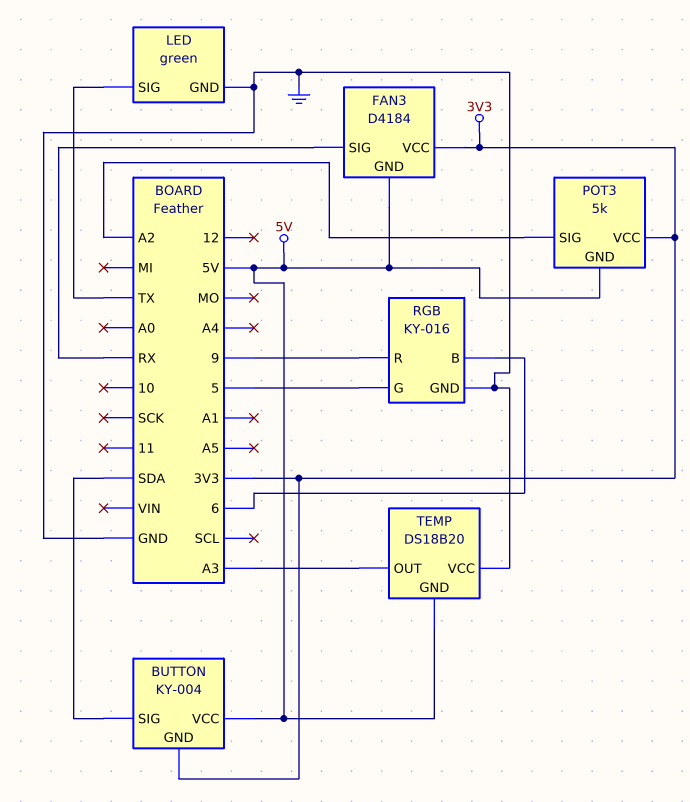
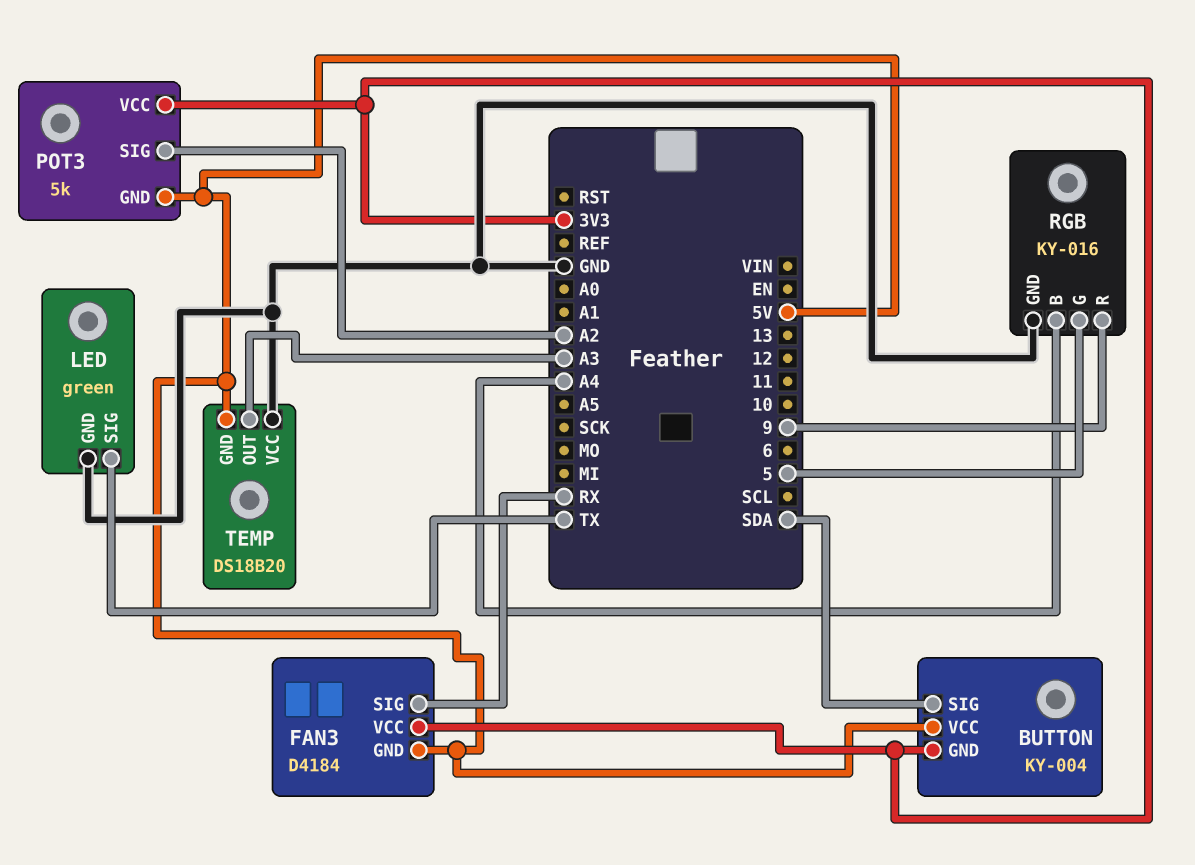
RGB pin B: 6 -> A4

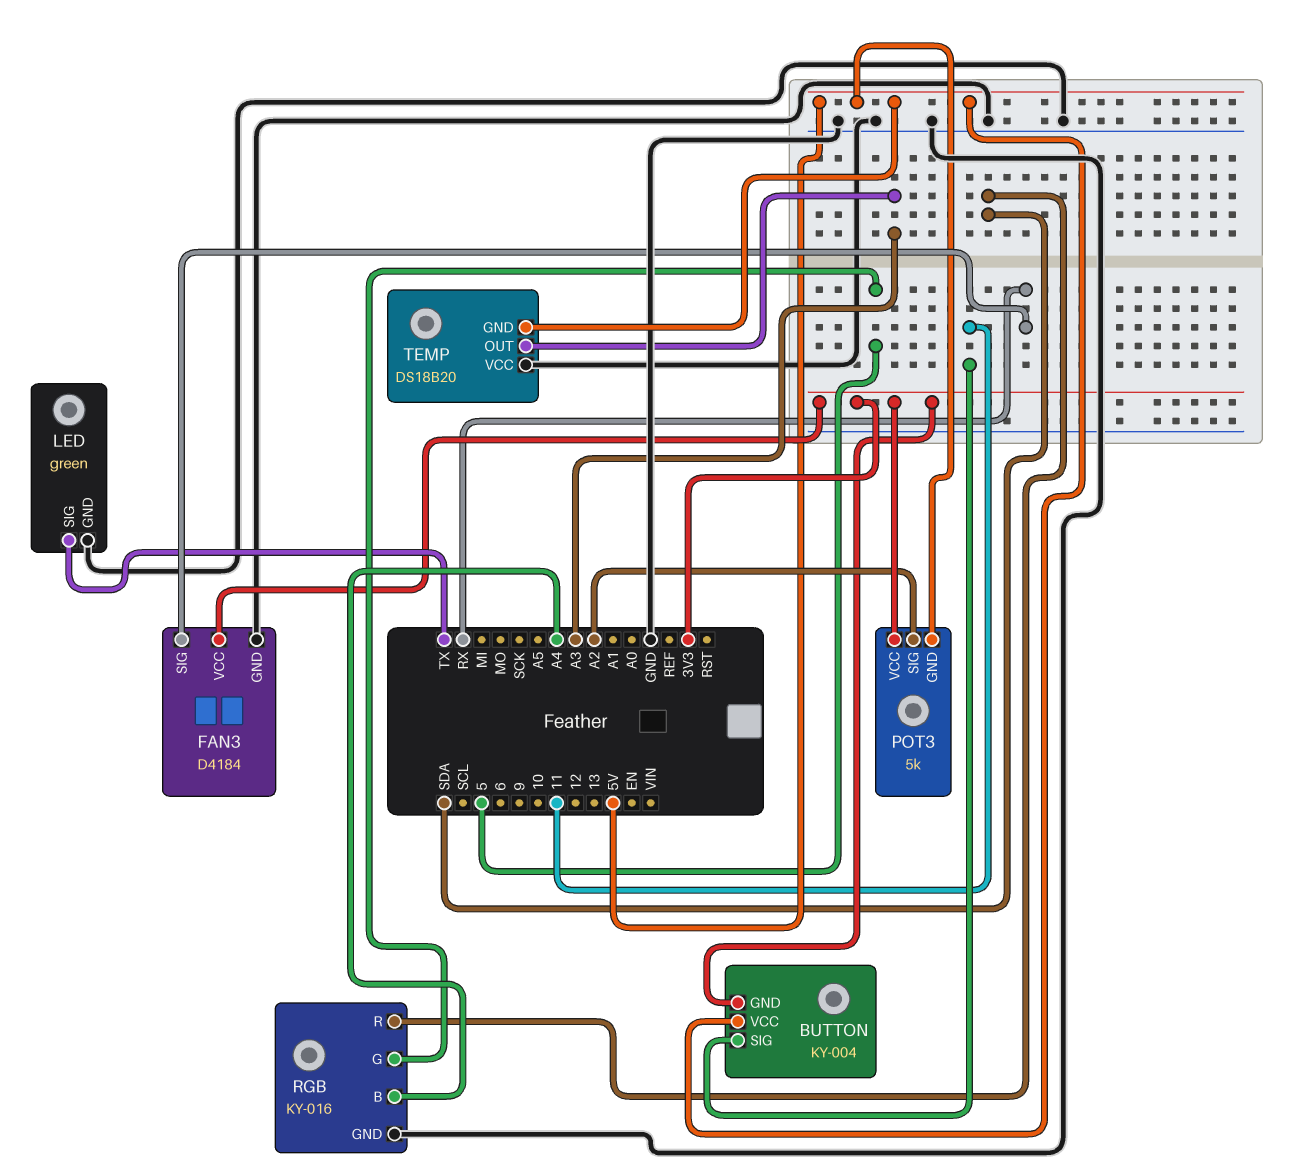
BUTTON pin SIG: SDA -> 11
FAN3 pin GND: 5V -> GND
RGB pin R: 9 -> SDA

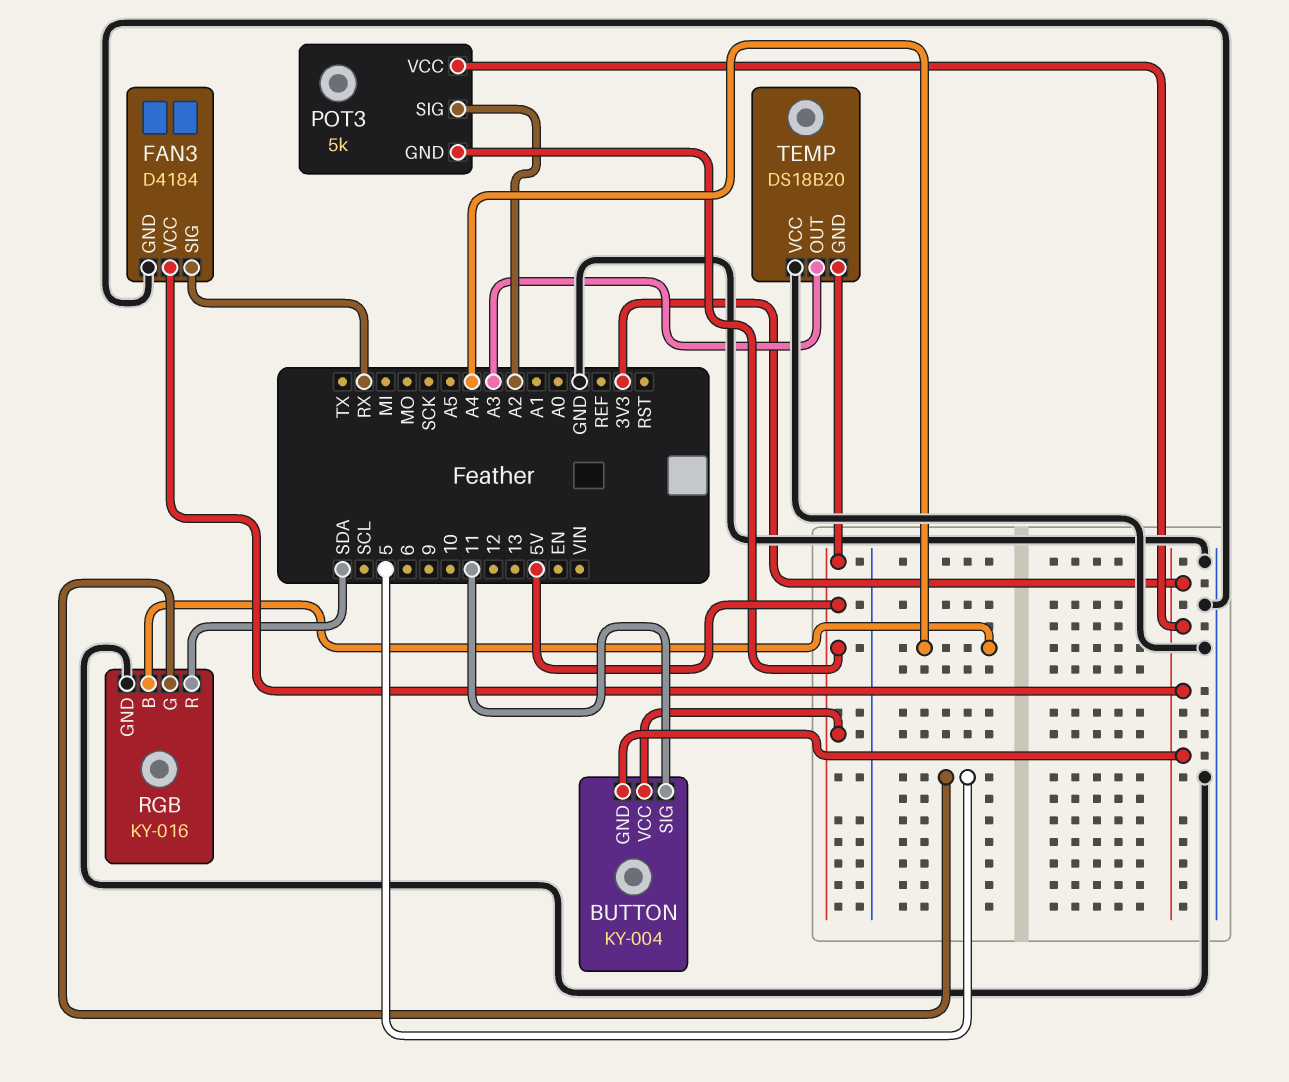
LED: green -> none
LED pin GND: GND -> none
LED pin SIG: TX -> none

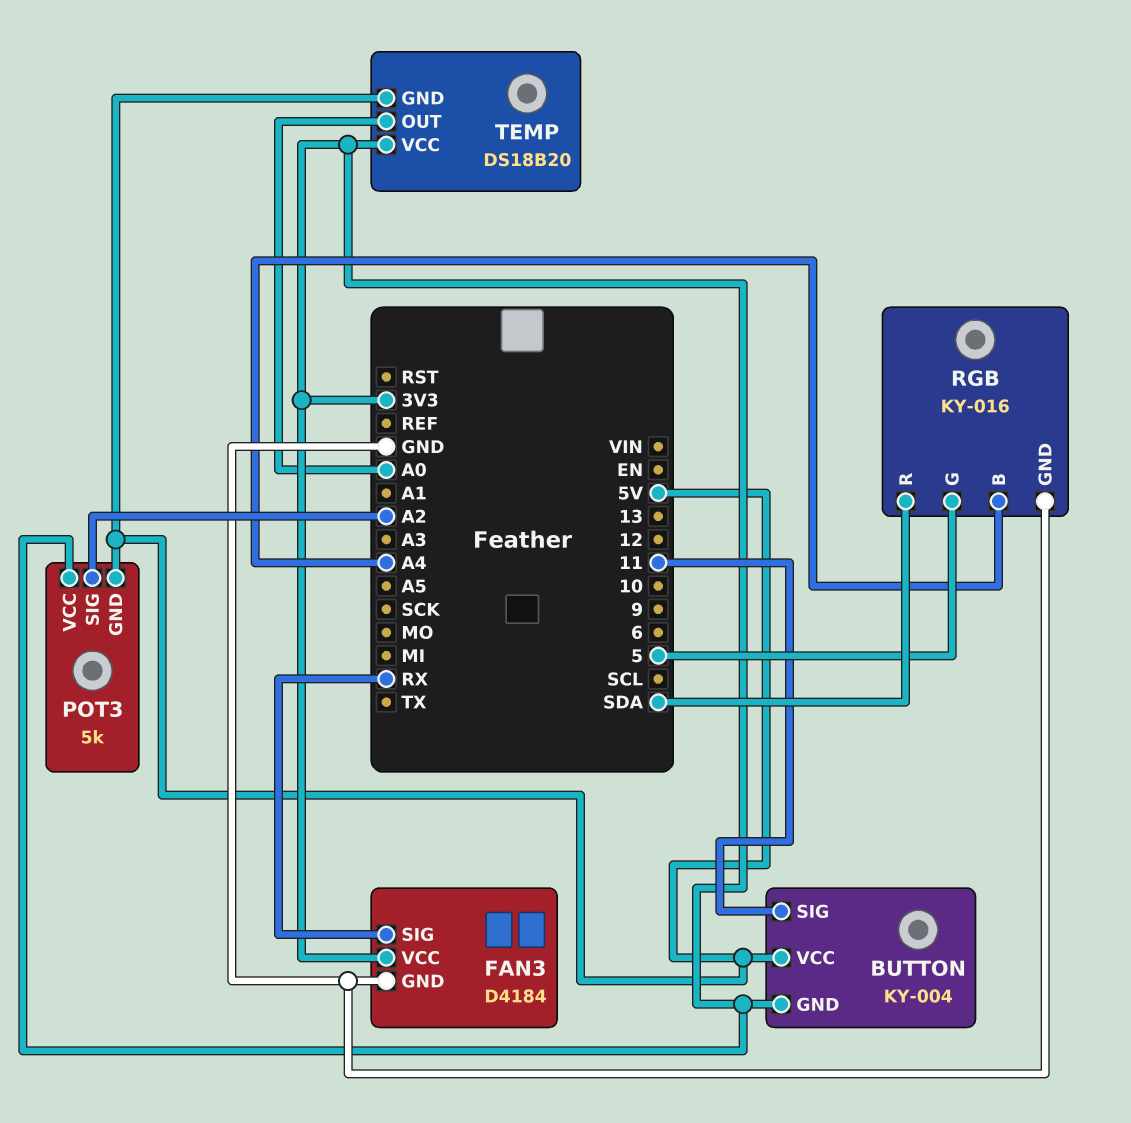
TEMP pin OUT: A3 -> A0
TEMP pin VCC: GND -> 3V3

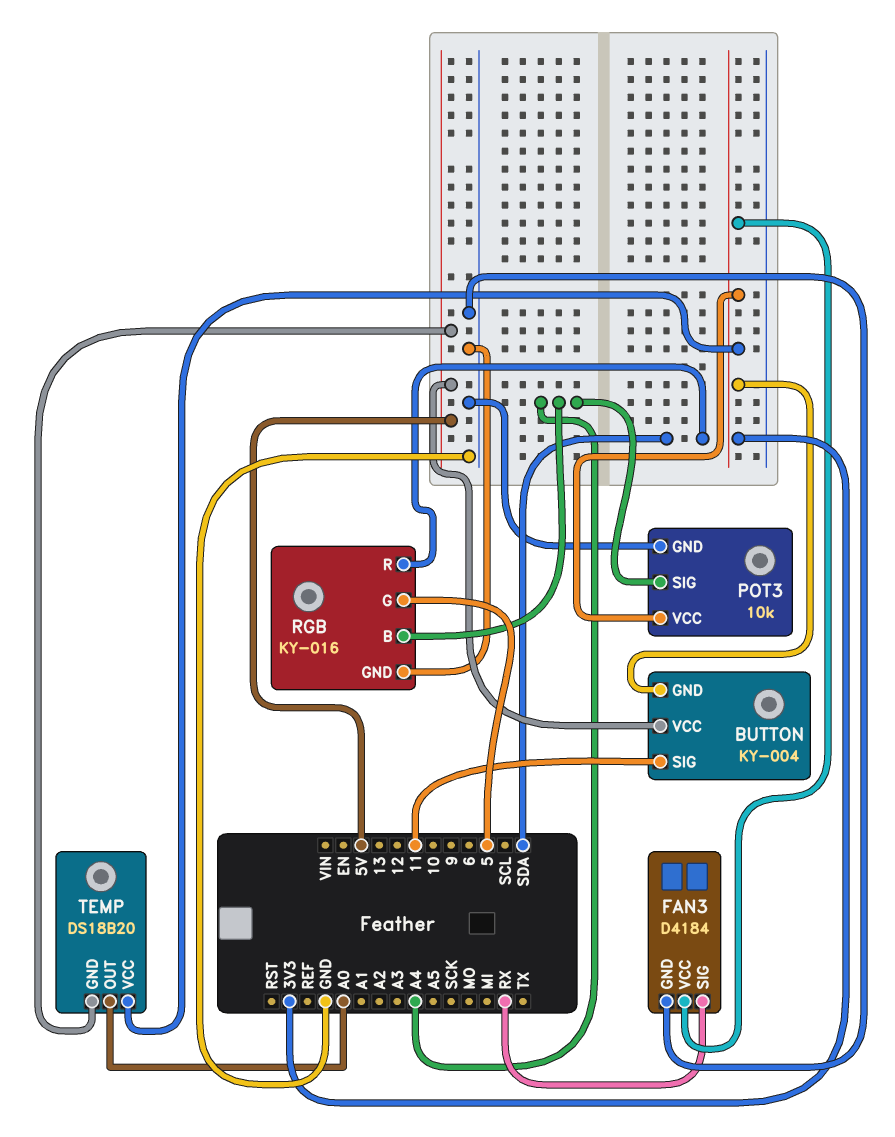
POT3: 5k -> 10k
POT3 pin GND: 5V -> GND
POT3 pin SIG: A2 -> A4

